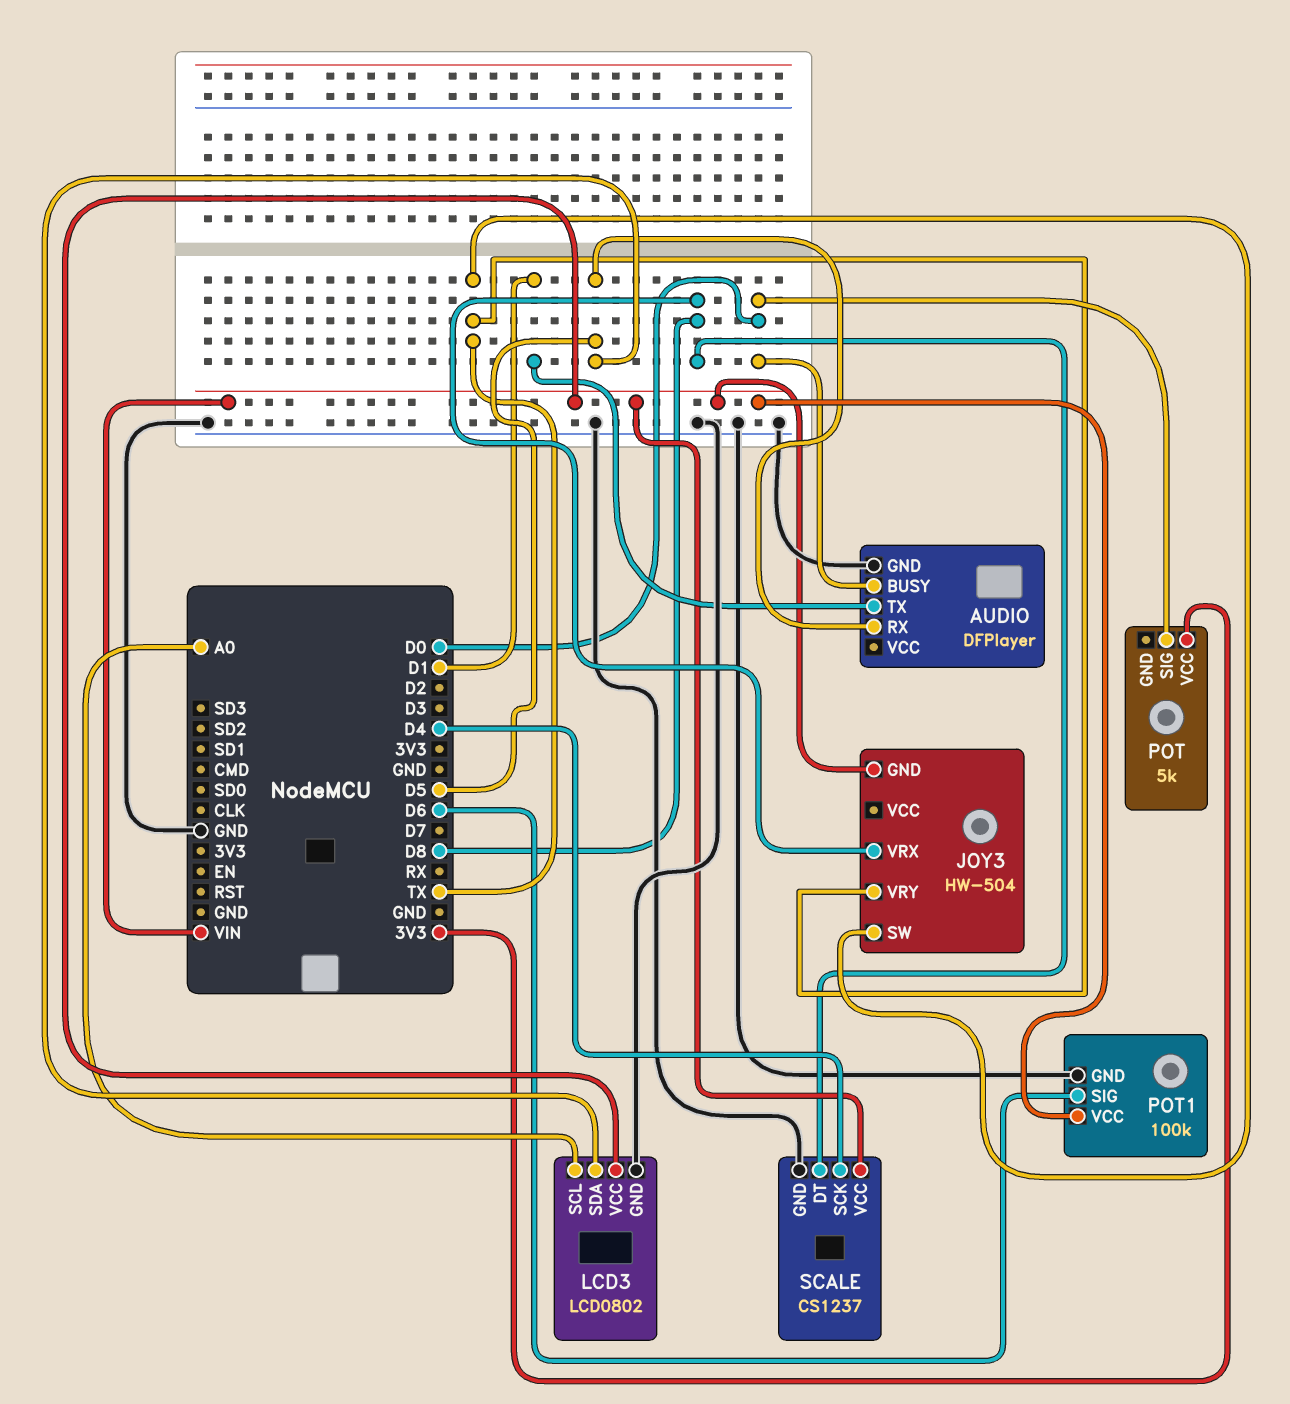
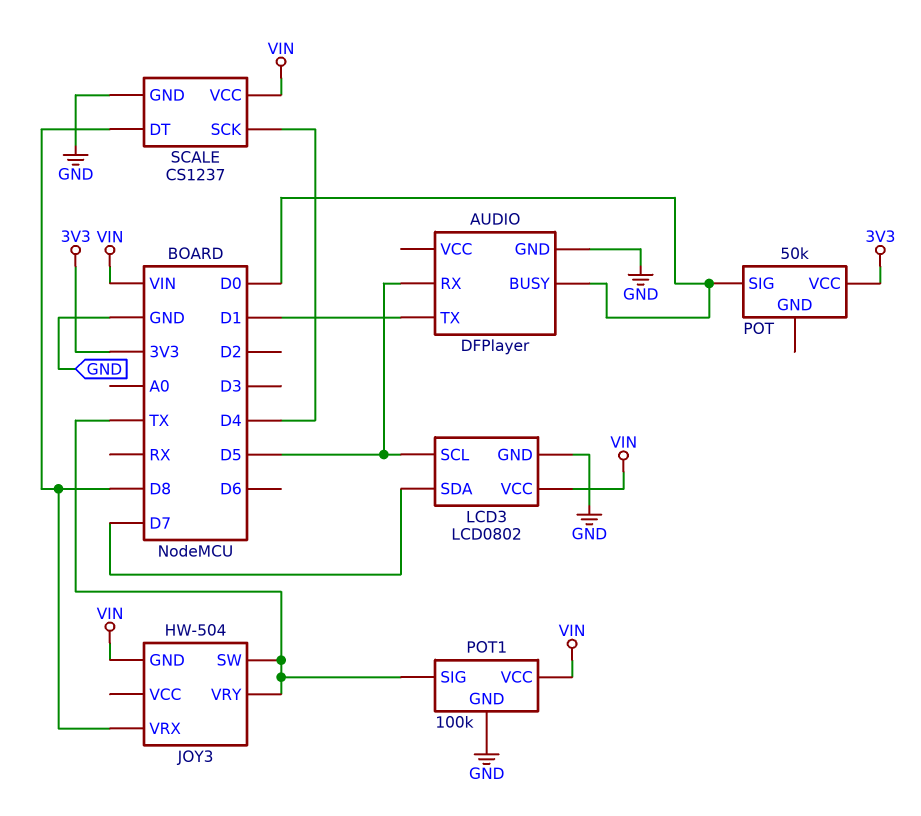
LCD3 pin SCL: A0 -> D5
LCD3 pin SDA: D5 -> D7
POT: 5k -> 50k
POT1 pin SIG: D6 -> TX

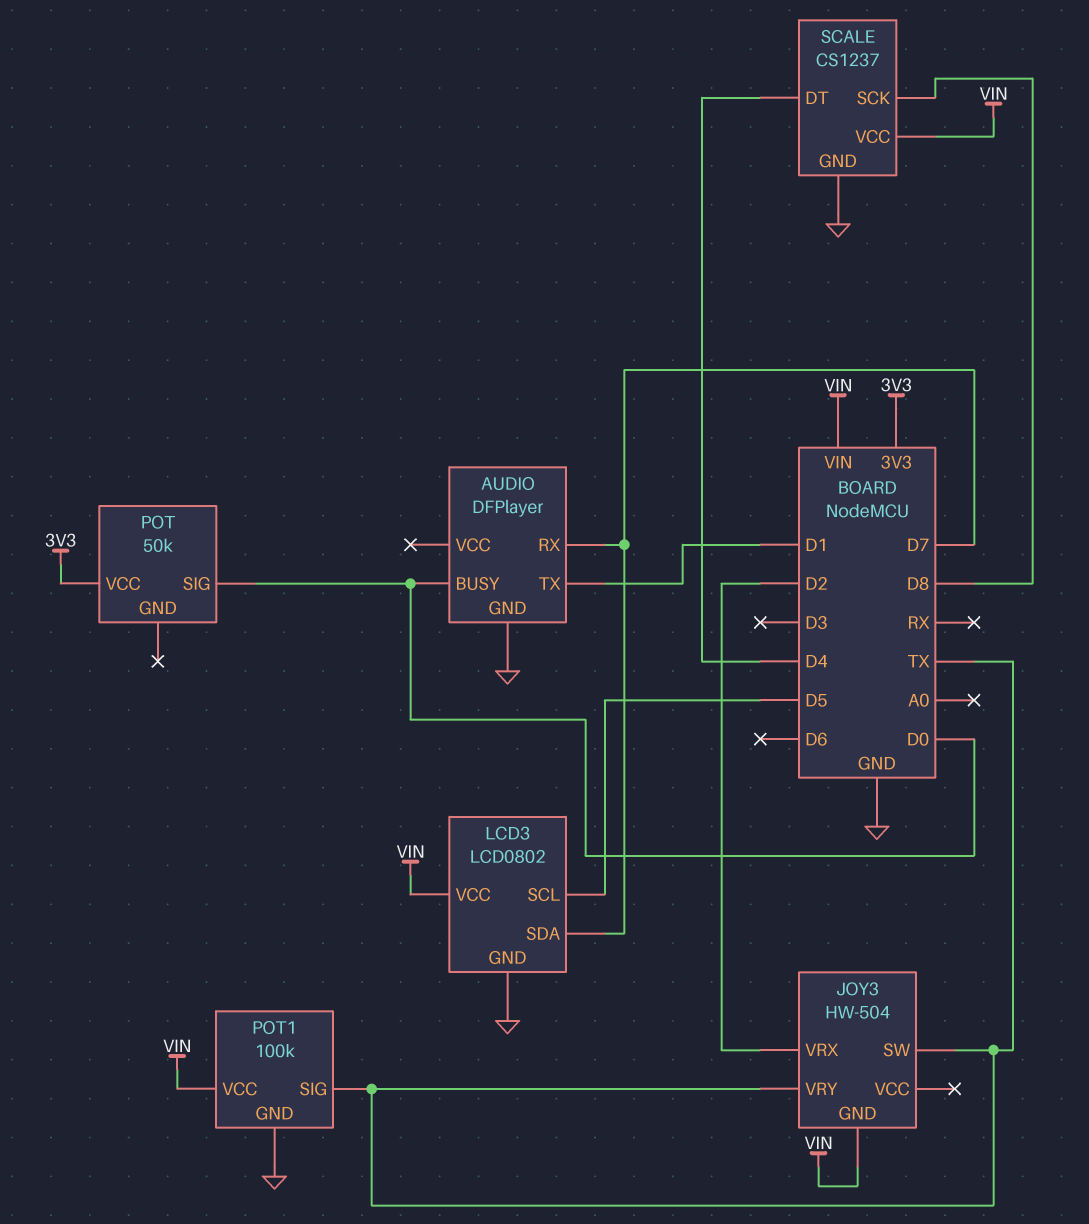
AUDIO pin RX: D5 -> D7
JOY3 pin VRX: D8 -> D2
SCALE pin DT: D8 -> D4
SCALE pin SCK: D4 -> D8

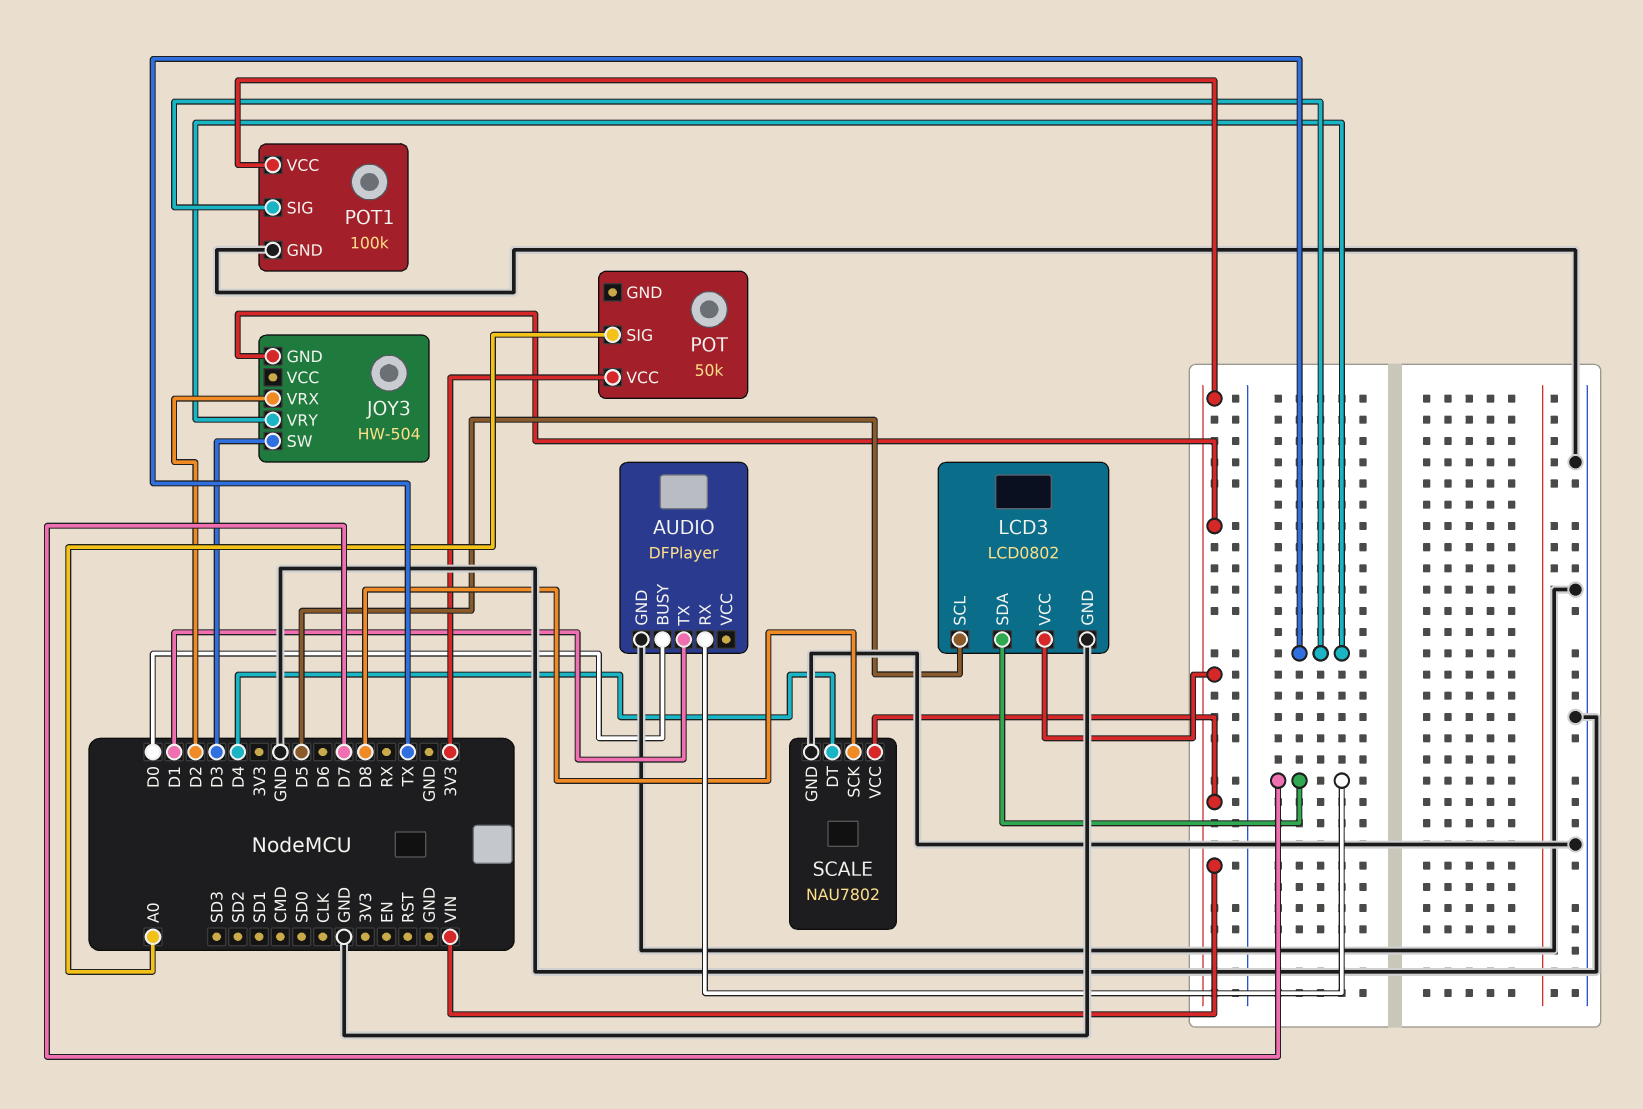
JOY3 pin SW: TX -> D3
POT pin SIG: D0 -> A0
SCALE: CS1237 -> NAU7802

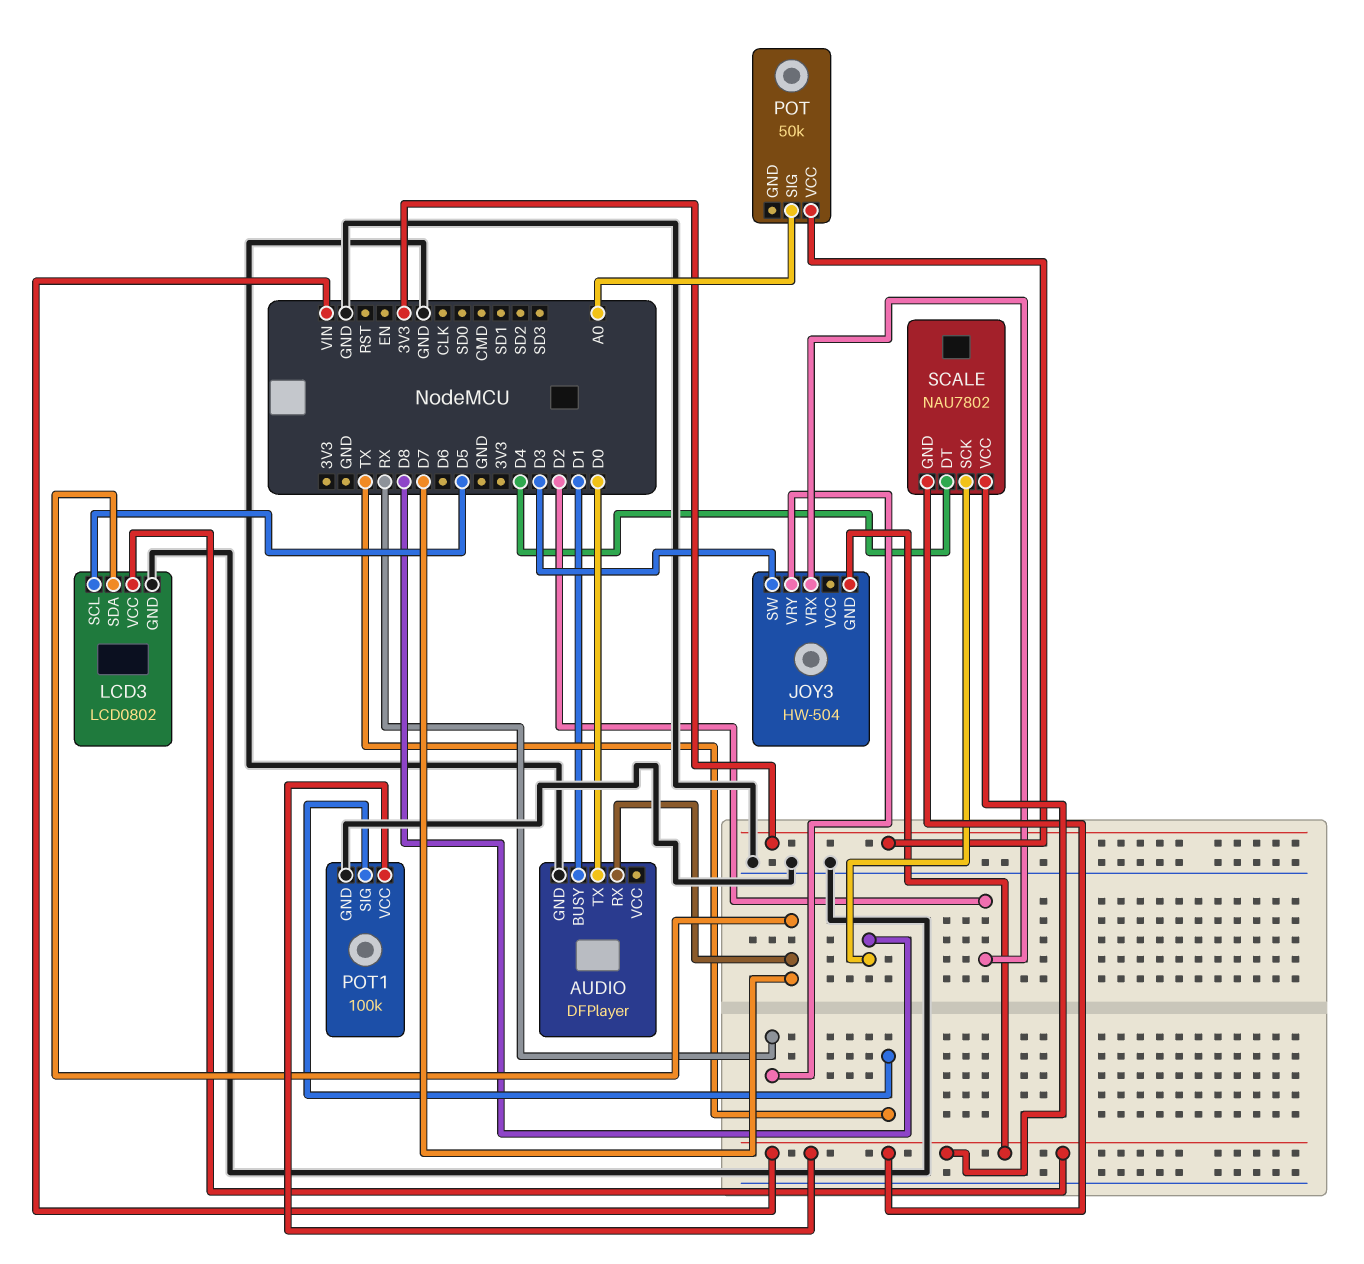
AUDIO pin BUSY: D0 -> D1
AUDIO pin TX: D1 -> D0
JOY3 pin VRY: TX -> RX
SCALE pin GND: GND -> VIN

